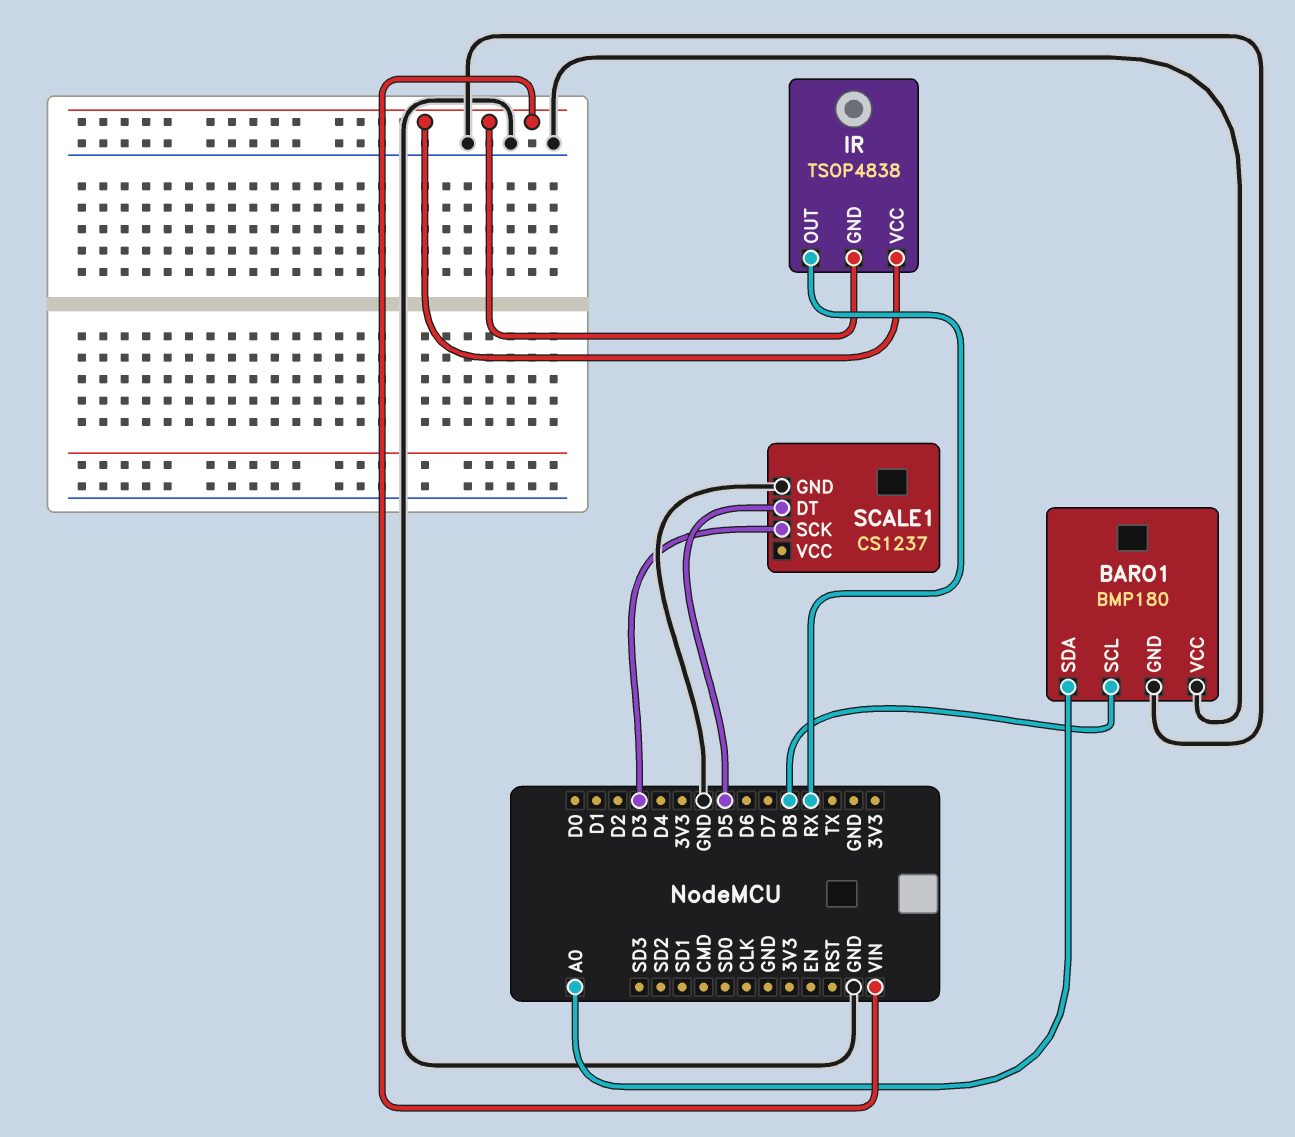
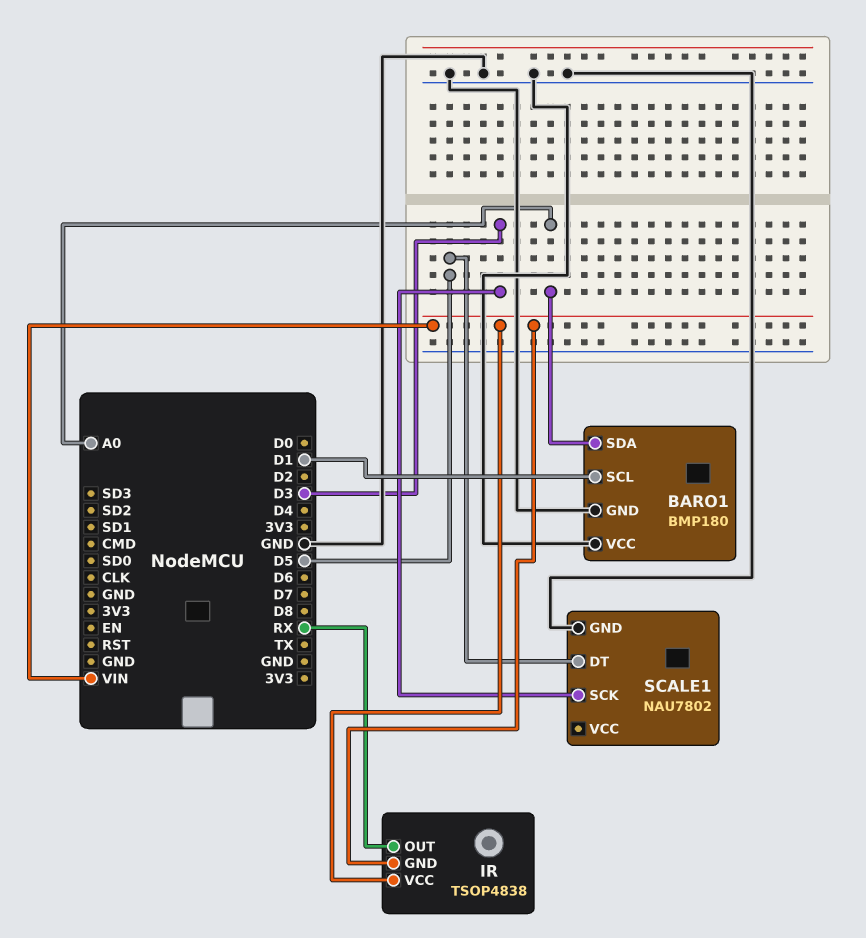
BARO1 pin SCL: D8 -> D1
SCALE1: CS1237 -> NAU7802

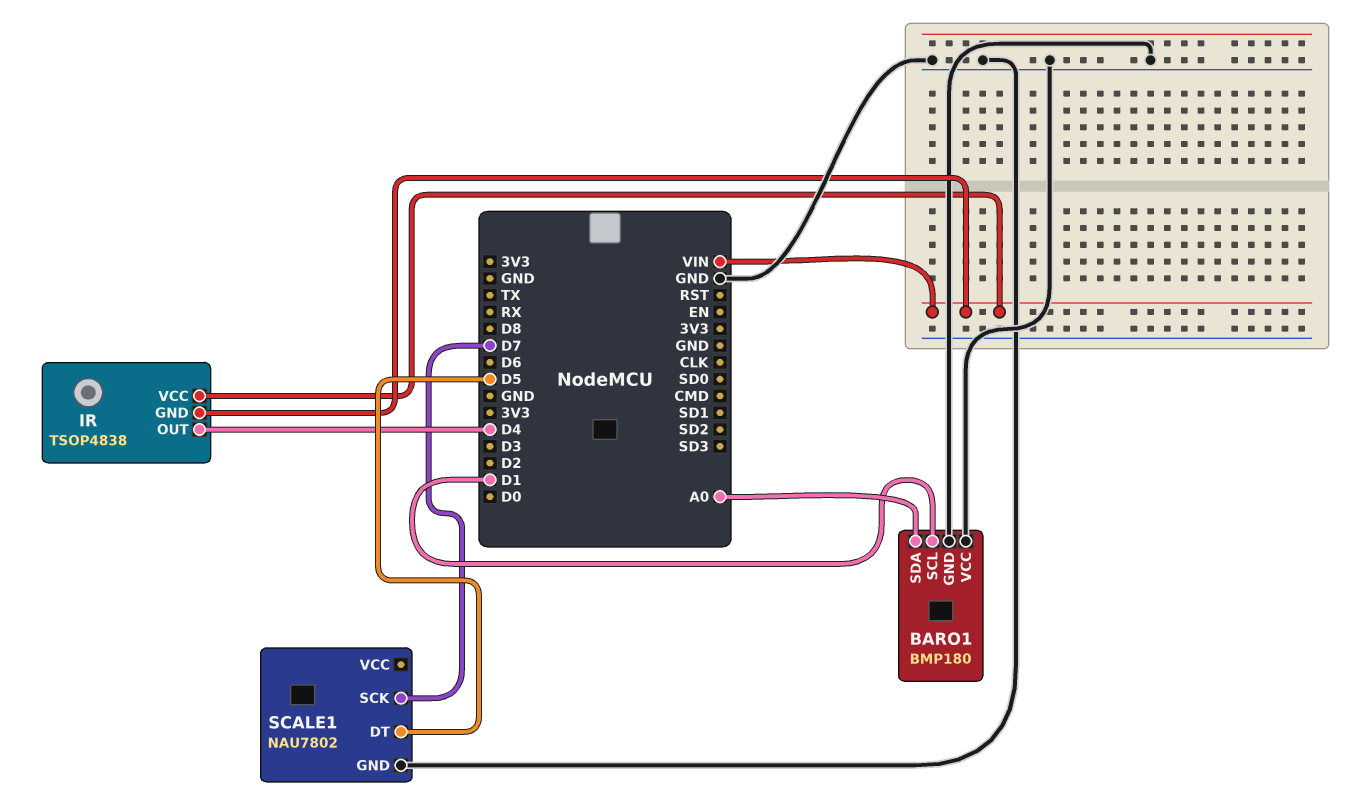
IR pin OUT: RX -> D4
SCALE1 pin SCK: D3 -> D7

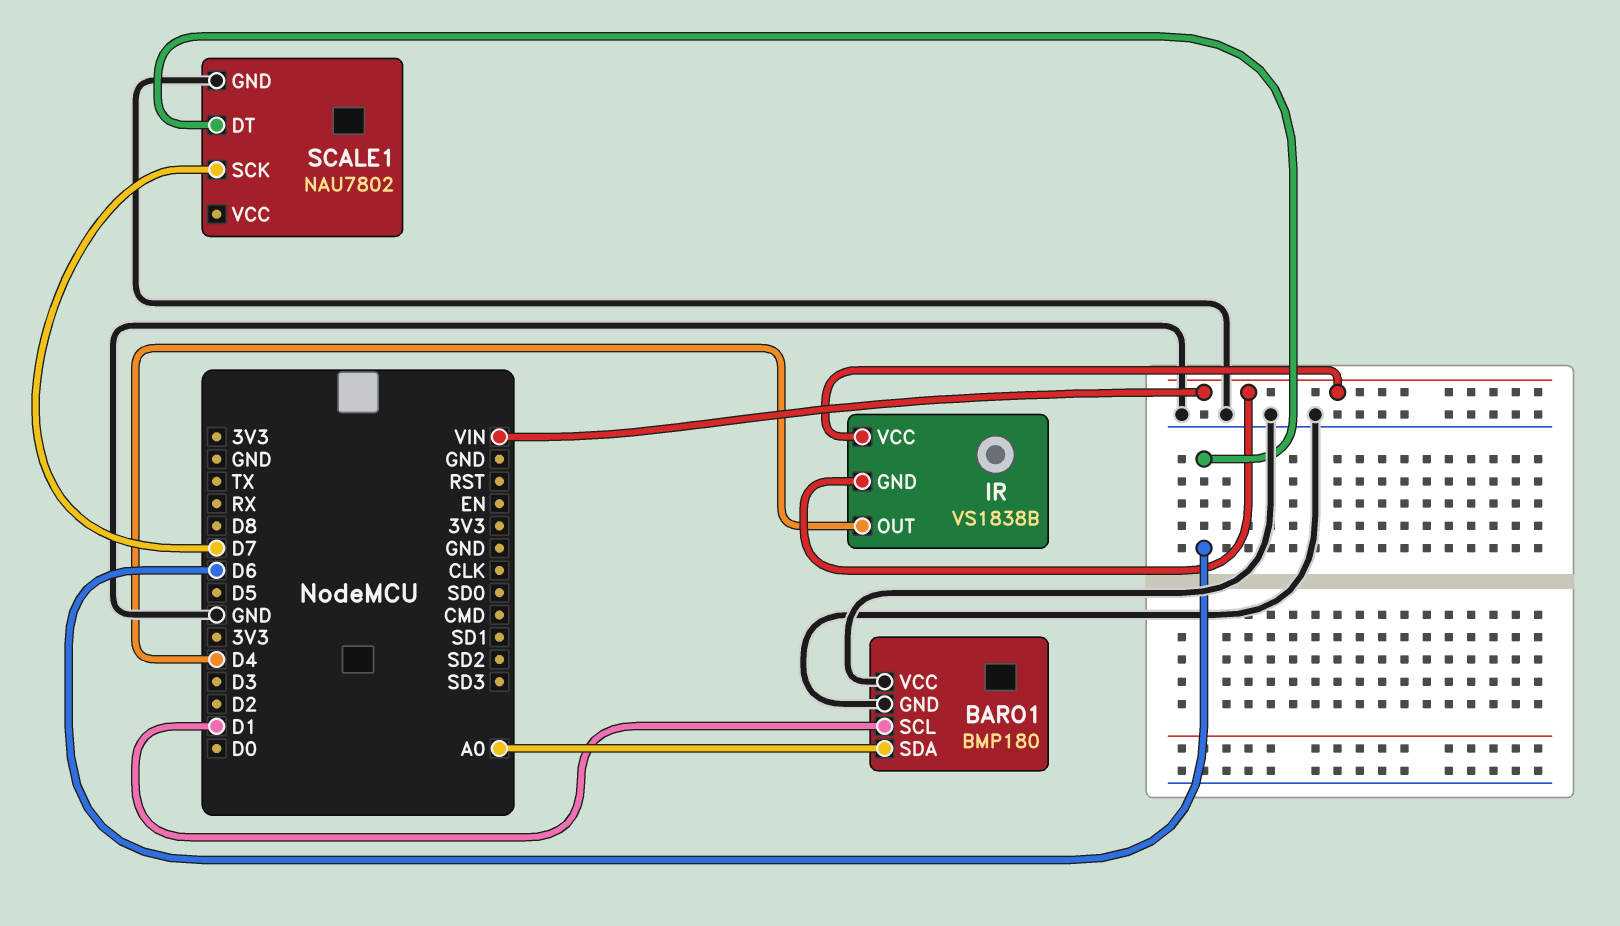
IR: TSOP4838 -> VS1838B
SCALE1 pin DT: D5 -> D6

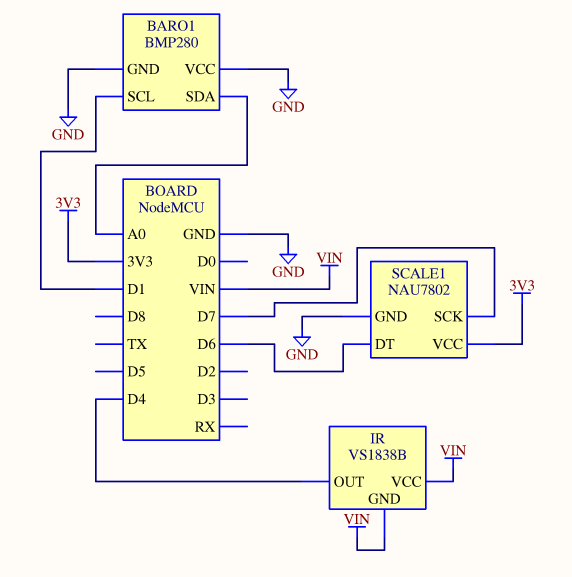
BARO1: BMP180 -> BMP280
SCALE1 pin VCC: none -> 3V3

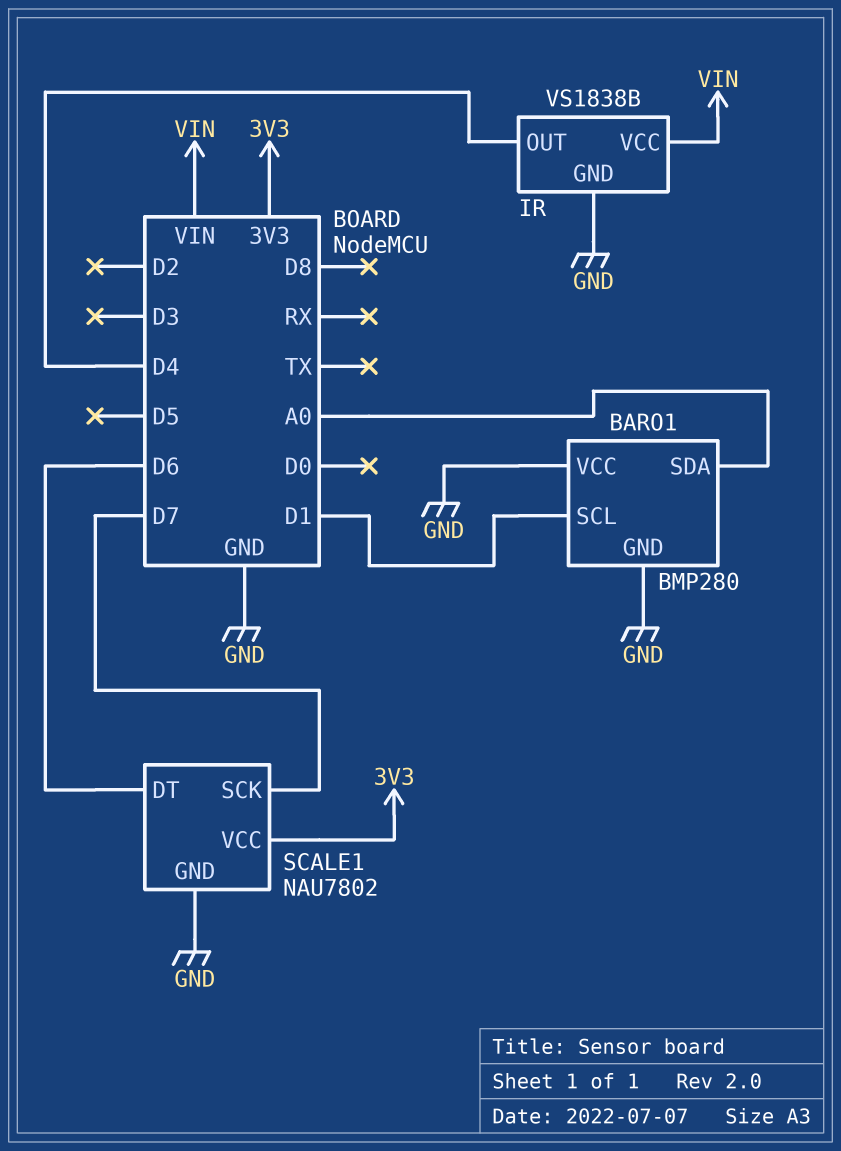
IR pin GND: VIN -> GND

